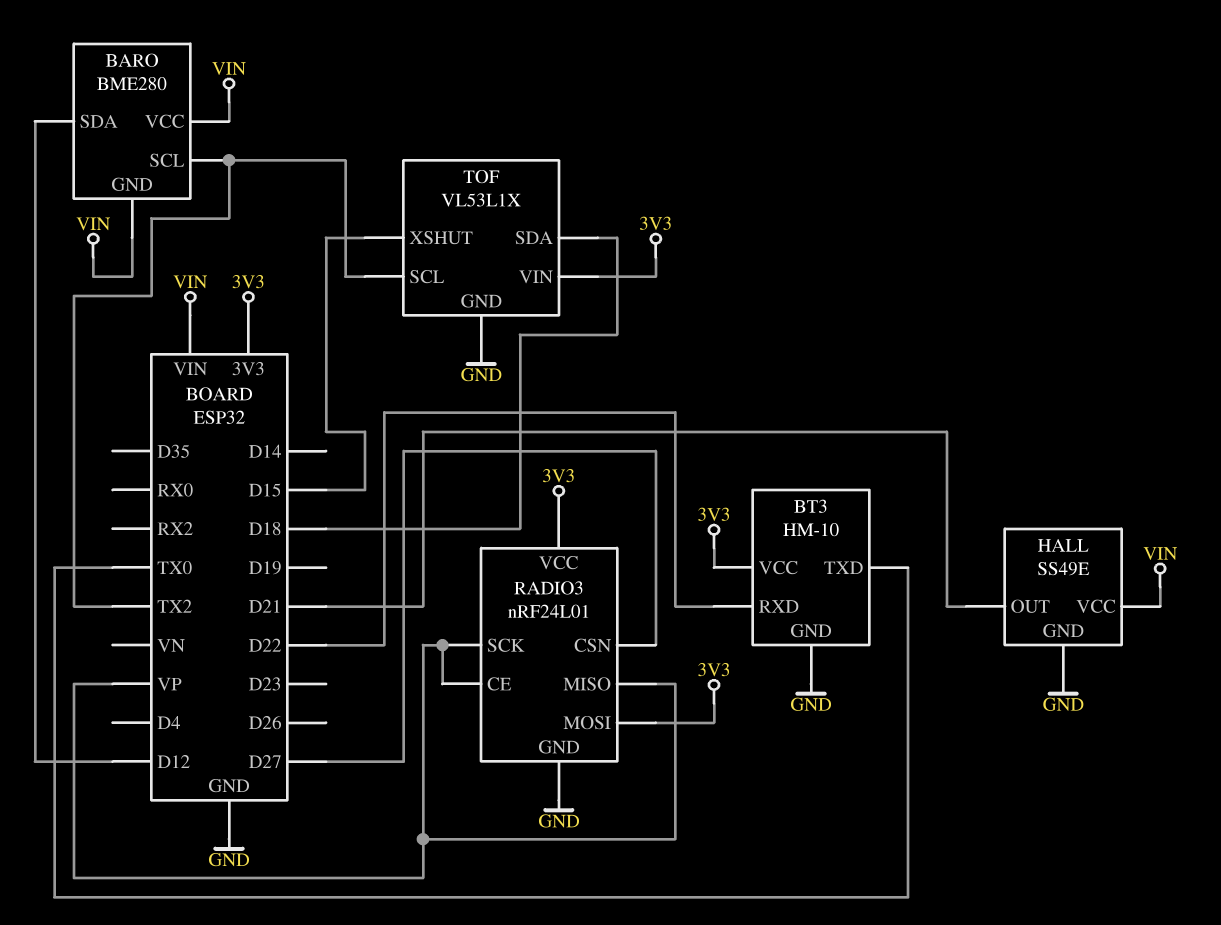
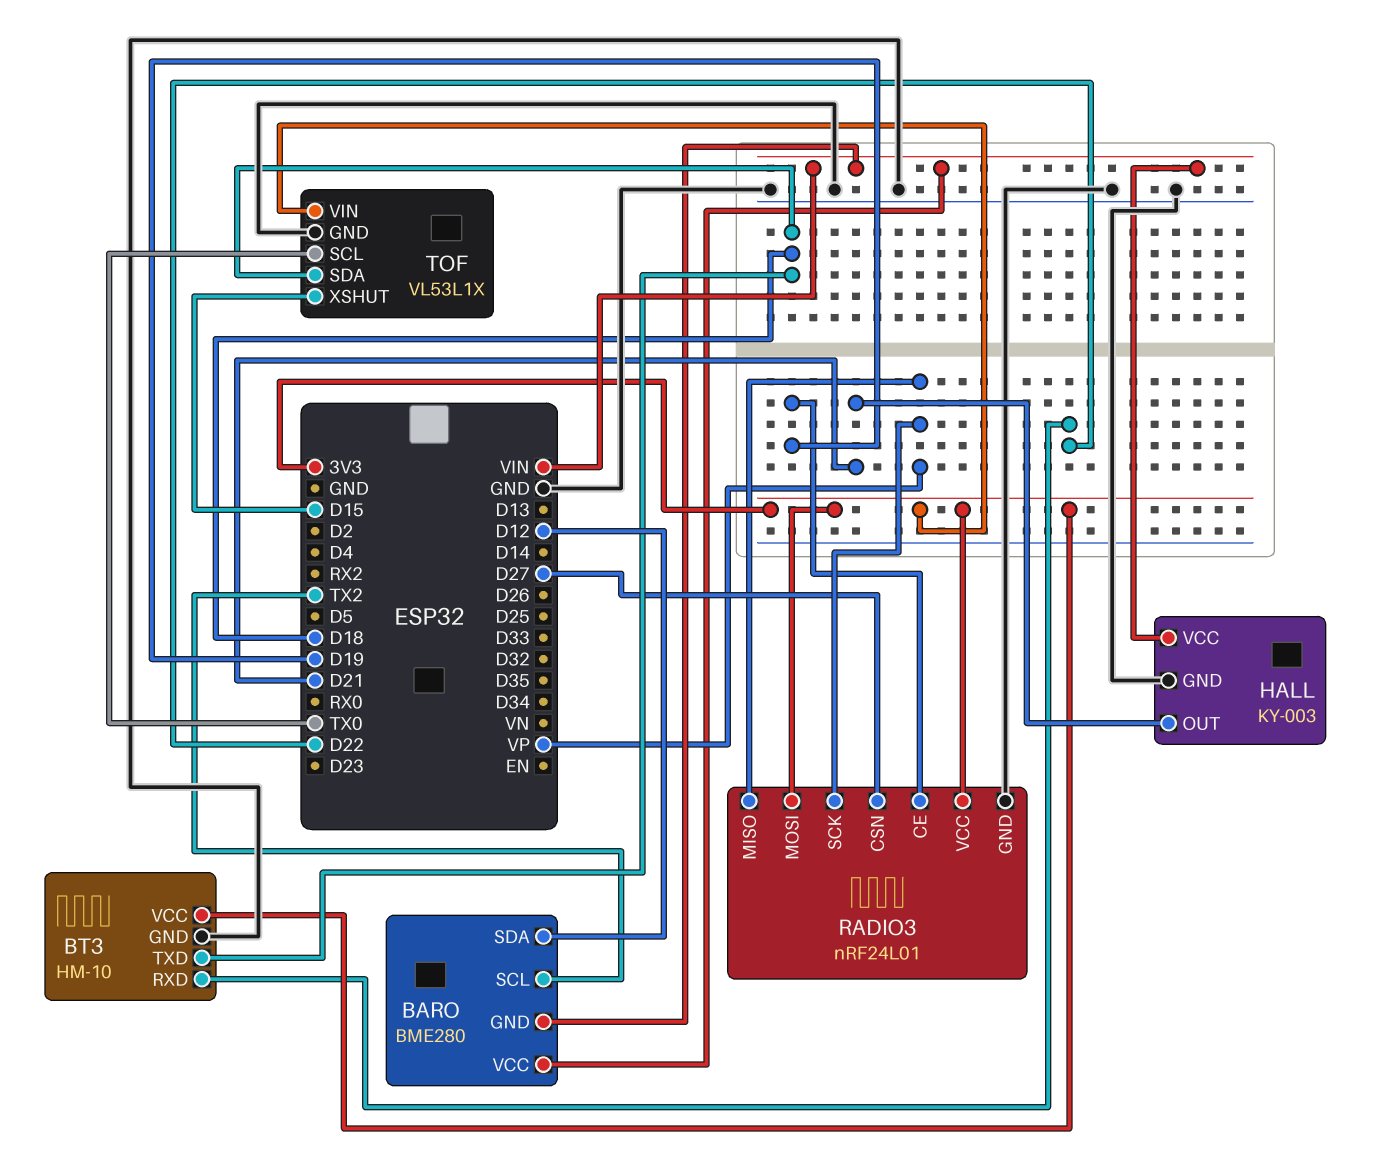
BT3 pin TXD: TX0 -> D18
HALL: SS49E -> KY-003
RADIO3 pin CE: VP -> D19
TOF pin SCL: TX2 -> TX0

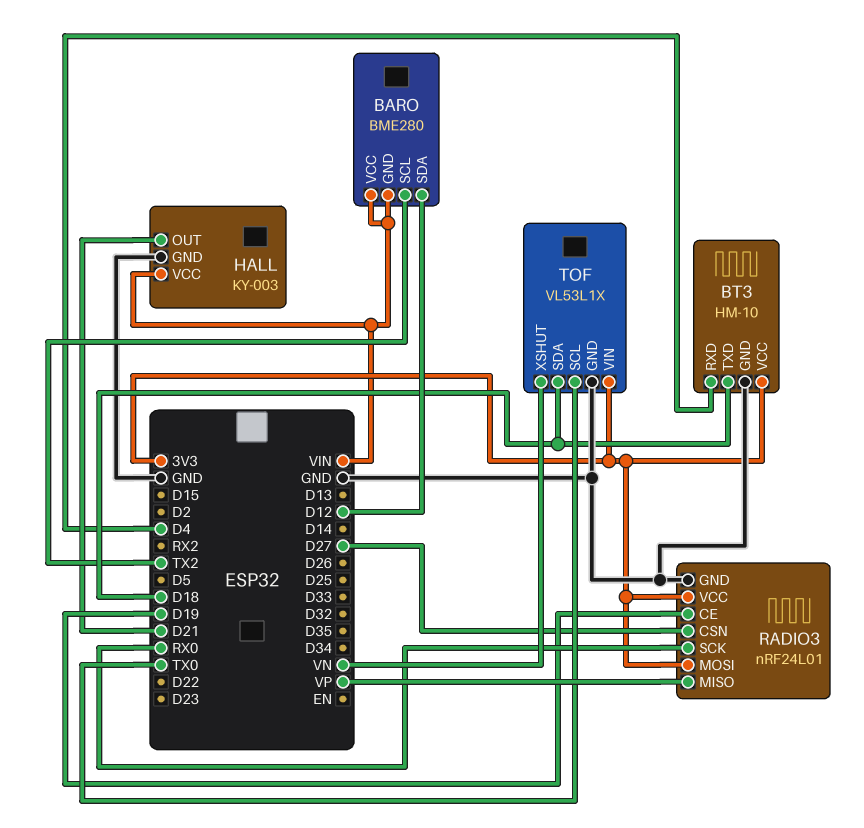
BT3 pin RXD: D22 -> D4
RADIO3 pin SCK: VP -> RX0
TOF pin XSHUT: D15 -> VN

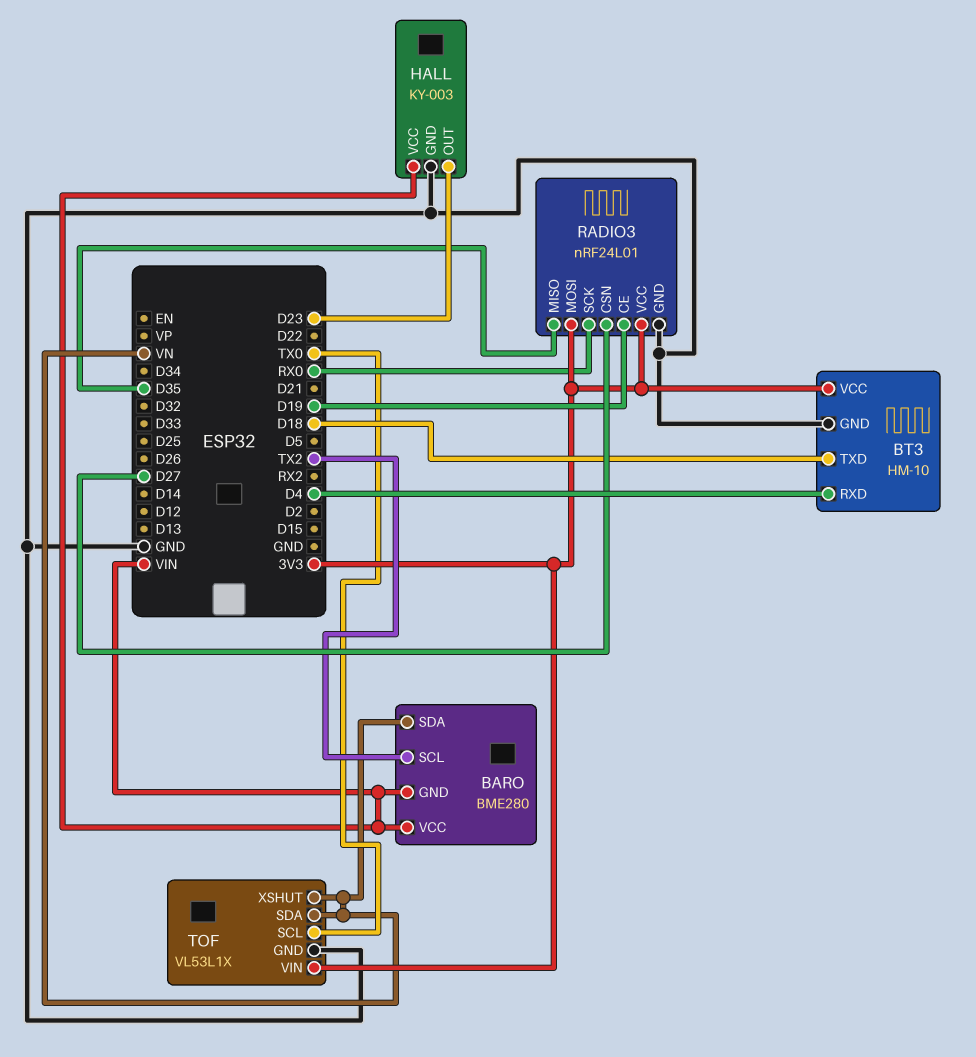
BARO pin SDA: D12 -> VN
HALL pin OUT: D21 -> D23
RADIO3 pin MISO: VP -> D35
TOF pin SDA: D18 -> VN

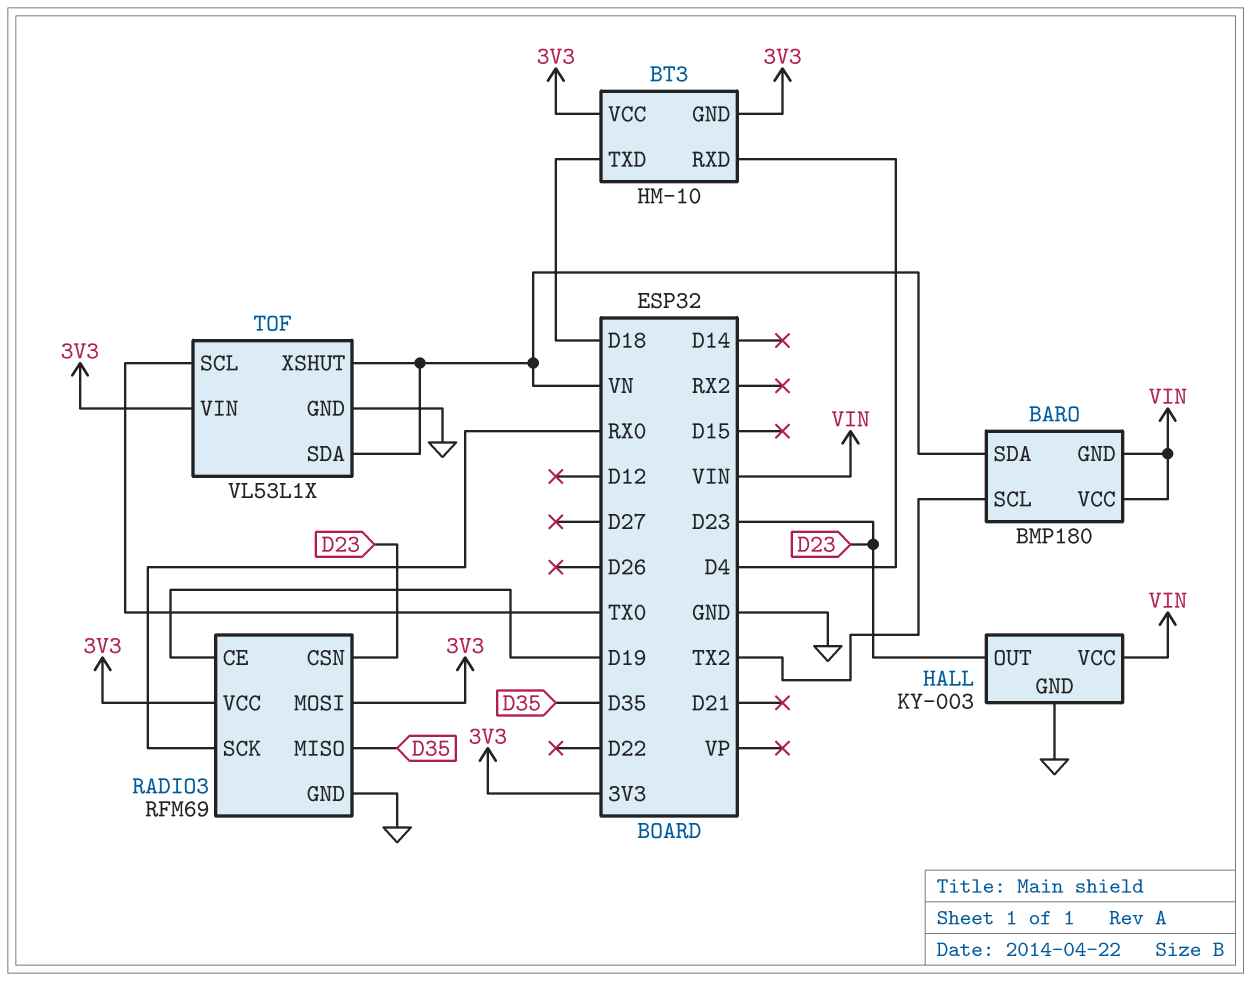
BARO: BME280 -> BMP180
BT3 pin GND: GND -> 3V3
RADIO3: nRF24L01 -> RFM69
RADIO3 pin CSN: D27 -> D23

